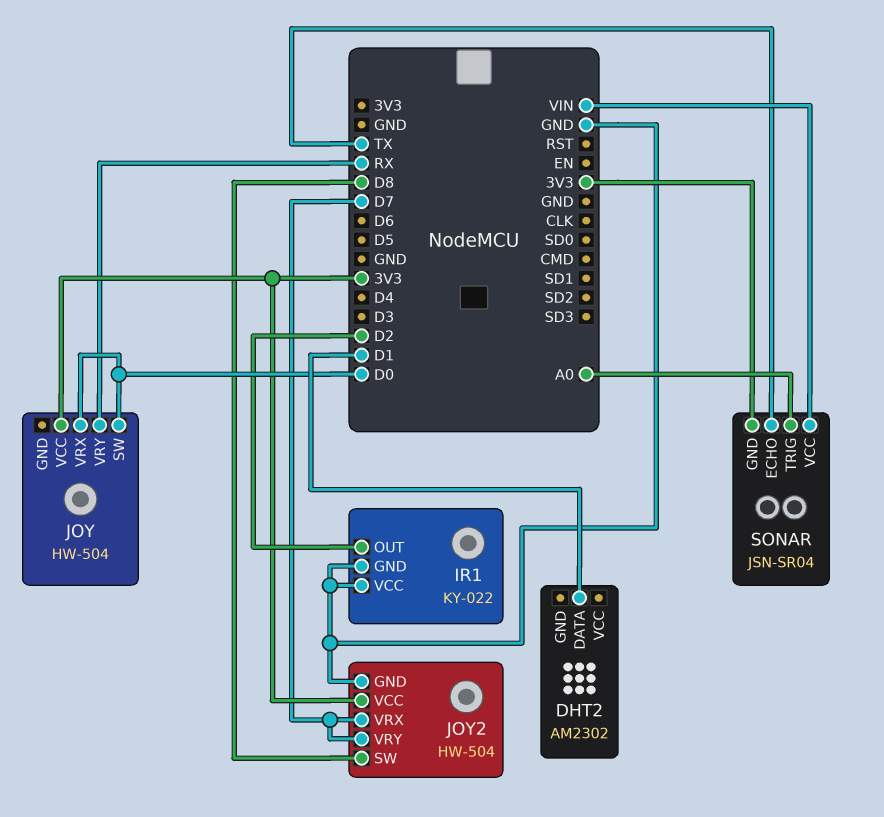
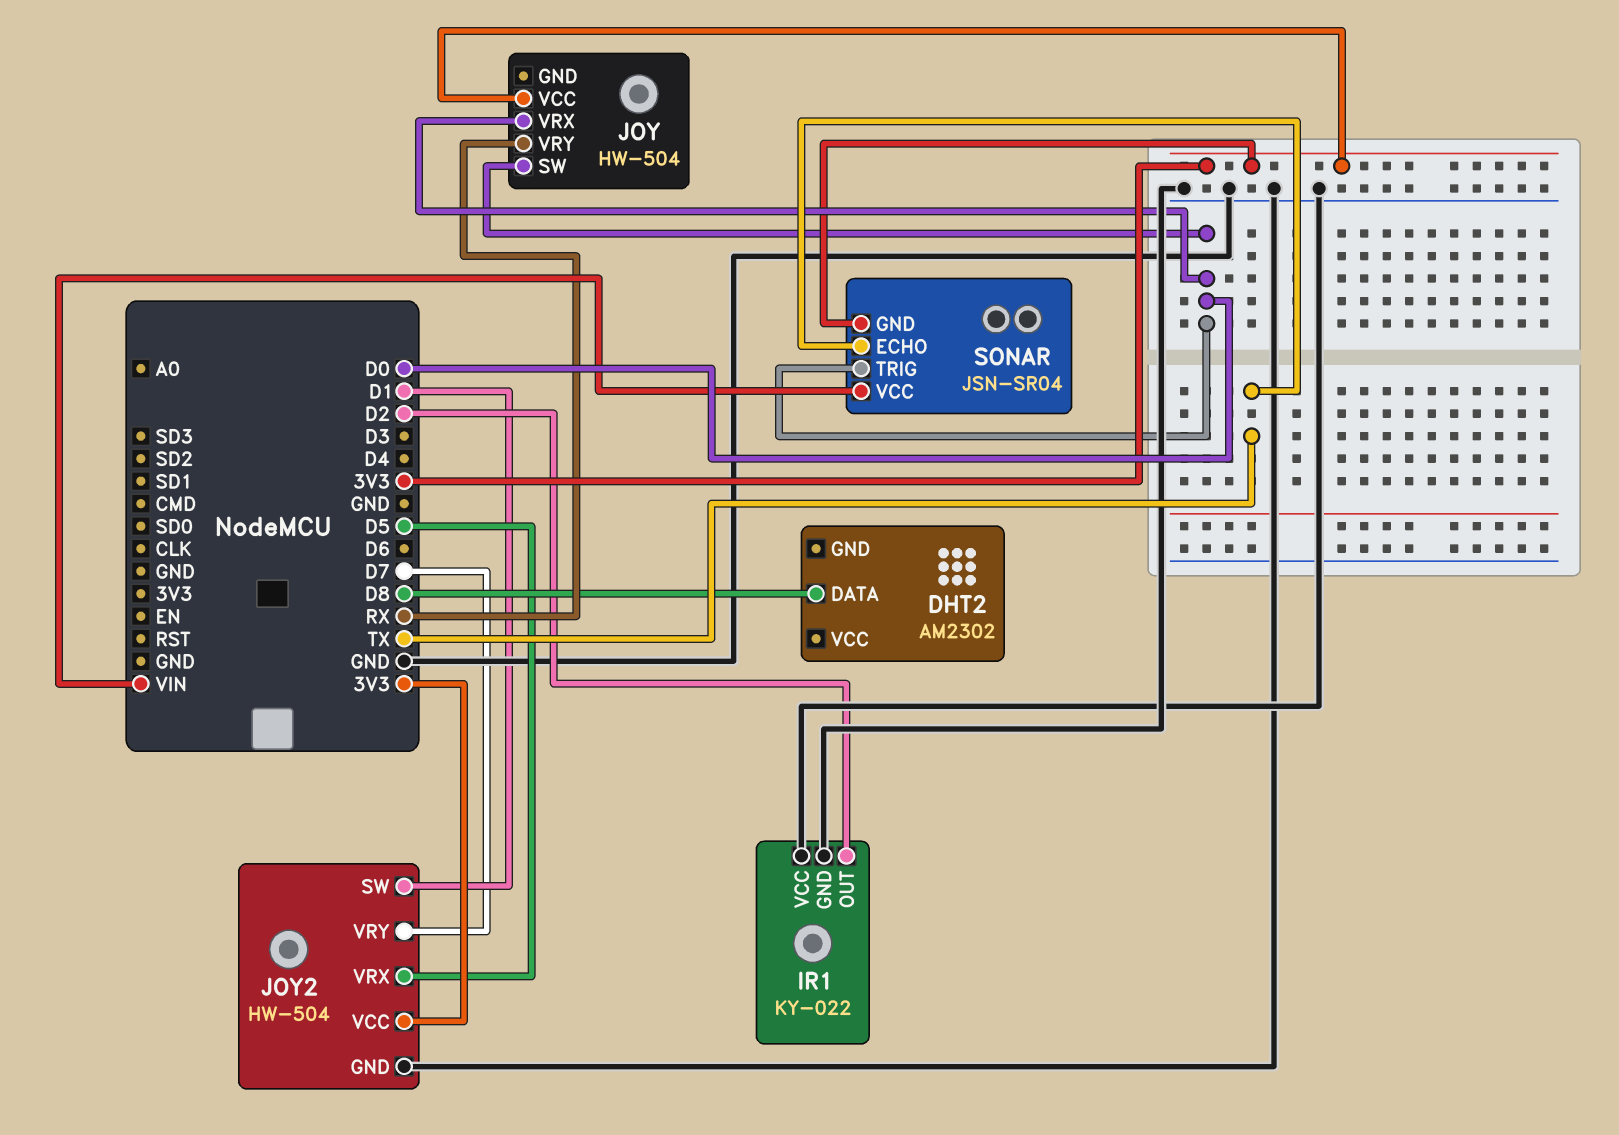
DHT2 pin DATA: D1 -> D8
JOY2 pin SW: D8 -> D1
JOY2 pin VRX: D7 -> D5
SONAR pin TRIG: A0 -> D0

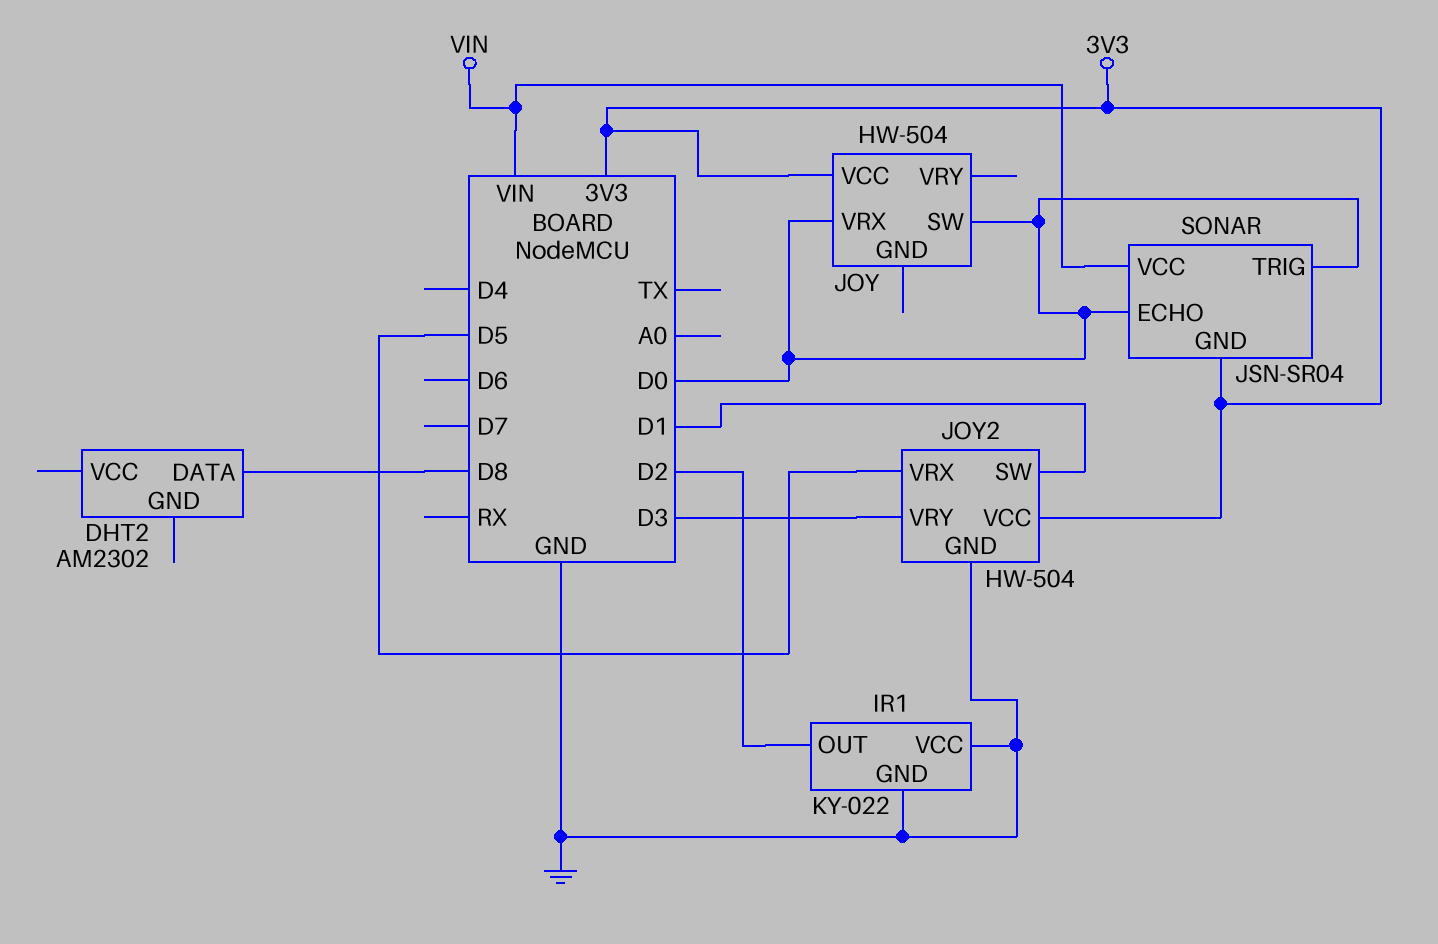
JOY pin VRY: RX -> none
JOY2 pin VRY: D7 -> D3
SONAR pin ECHO: TX -> D0

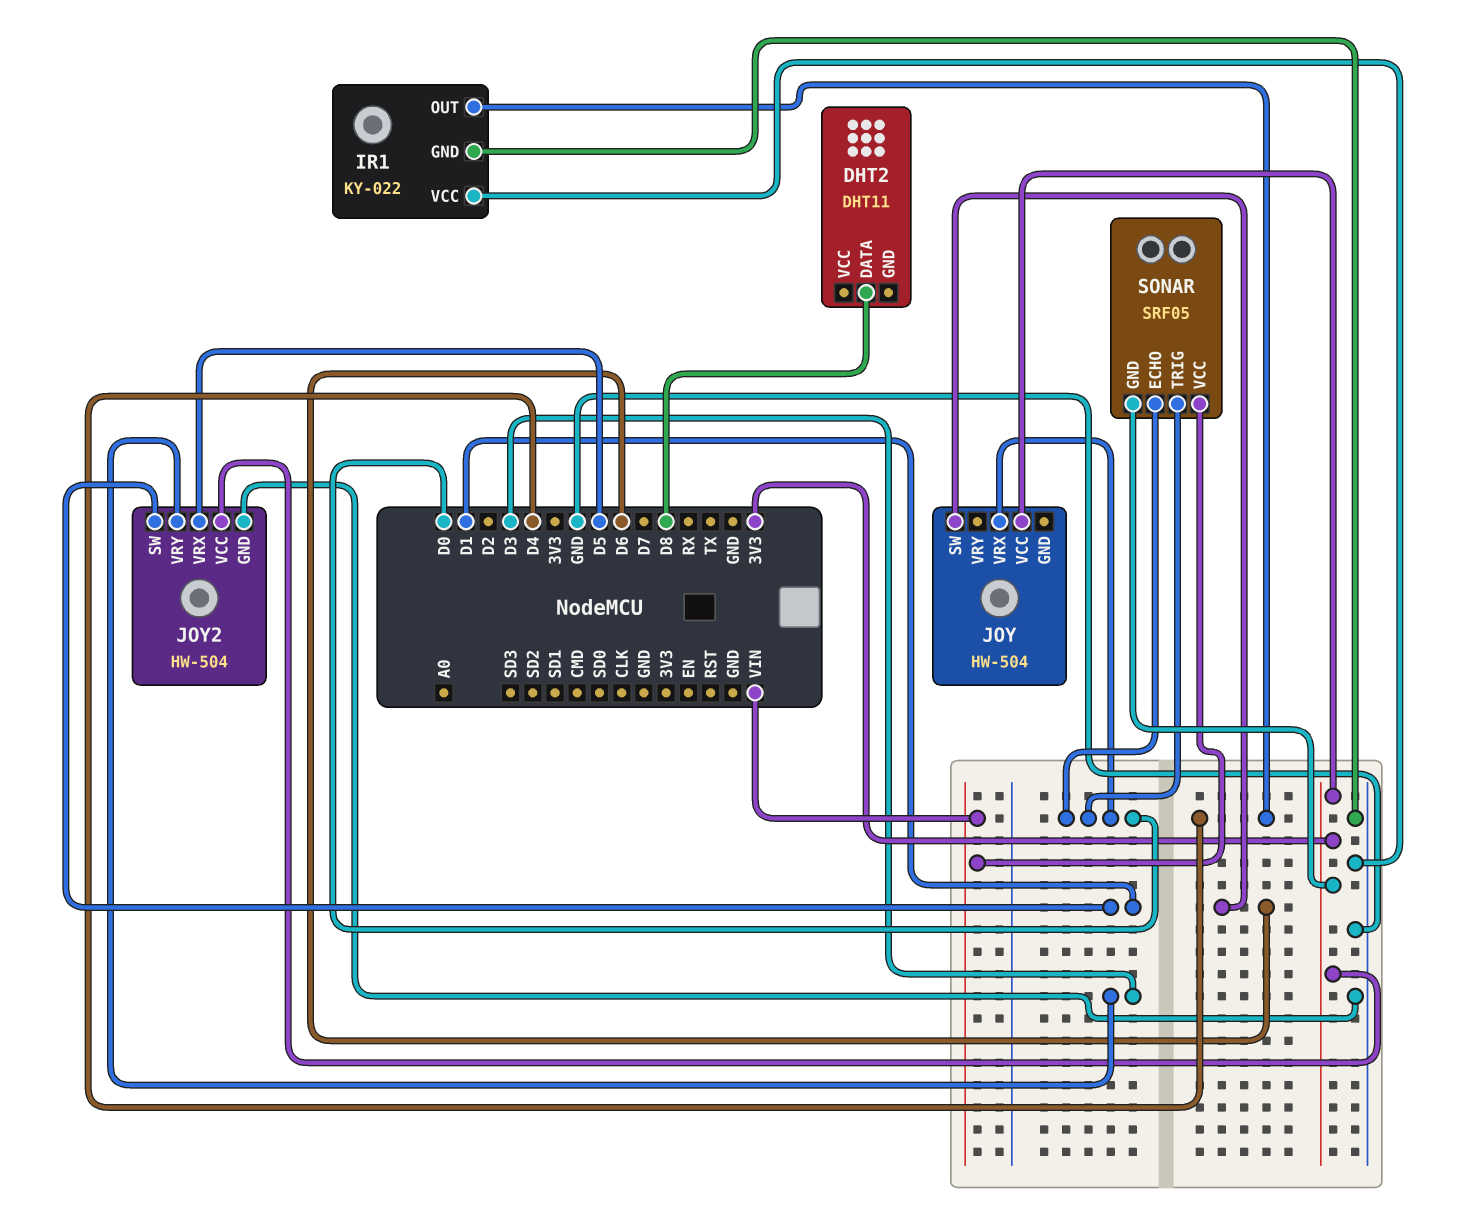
DHT2: AM2302 -> DHT11
IR1 pin OUT: D2 -> D4
JOY pin SW: D0 -> D6
SONAR: JSN-SR04 -> SRF05

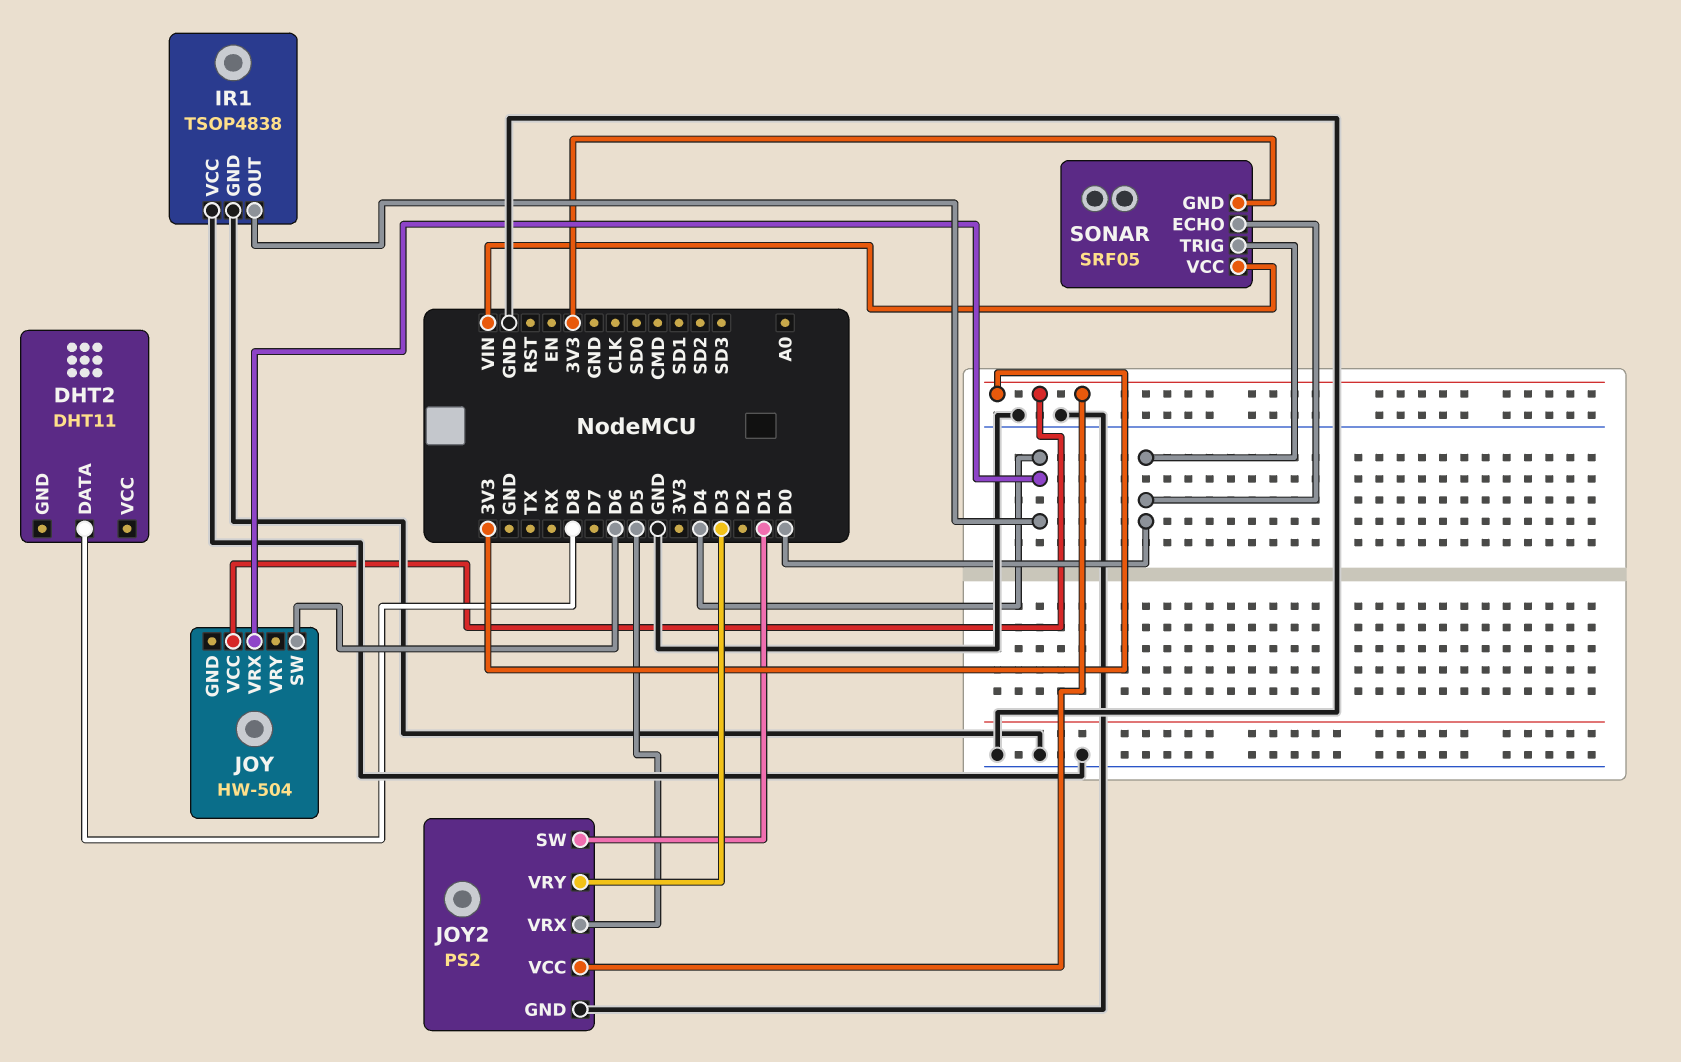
IR1: KY-022 -> TSOP4838
JOY pin VRX: D0 -> D4
JOY2: HW-504 -> PS2

